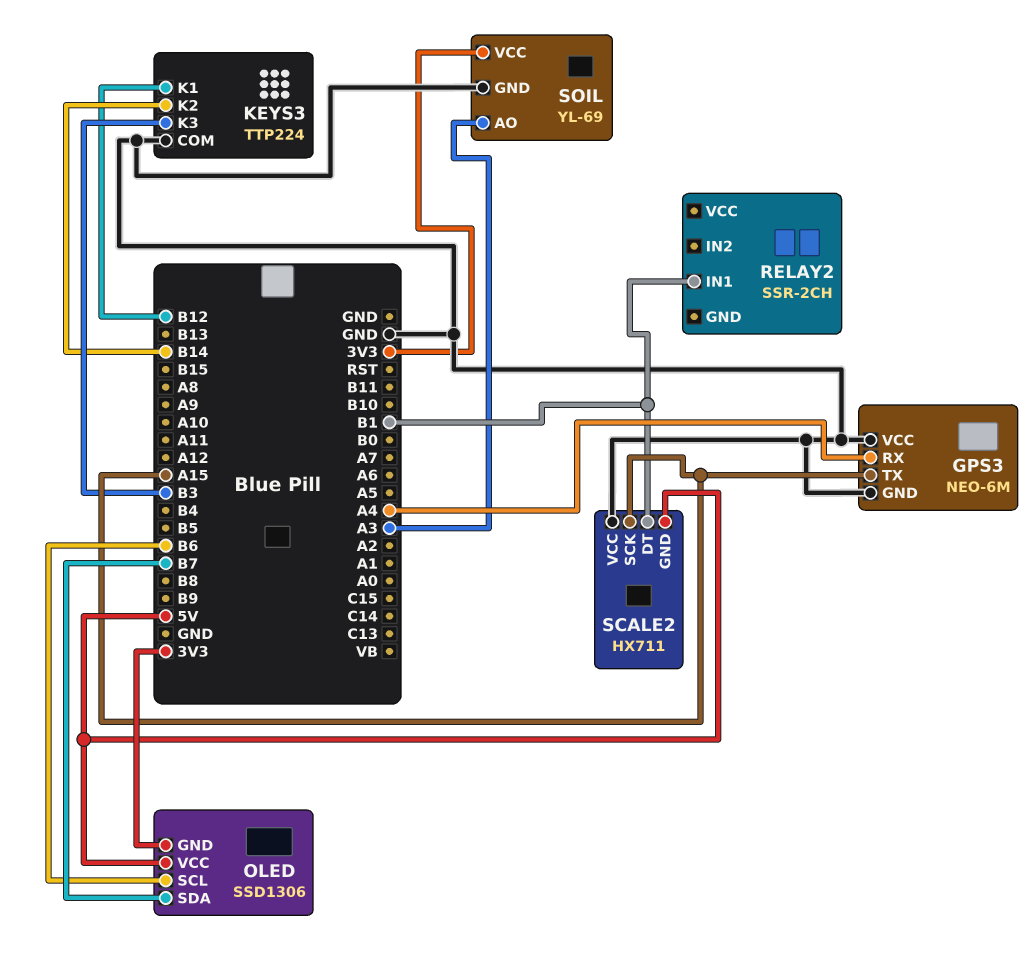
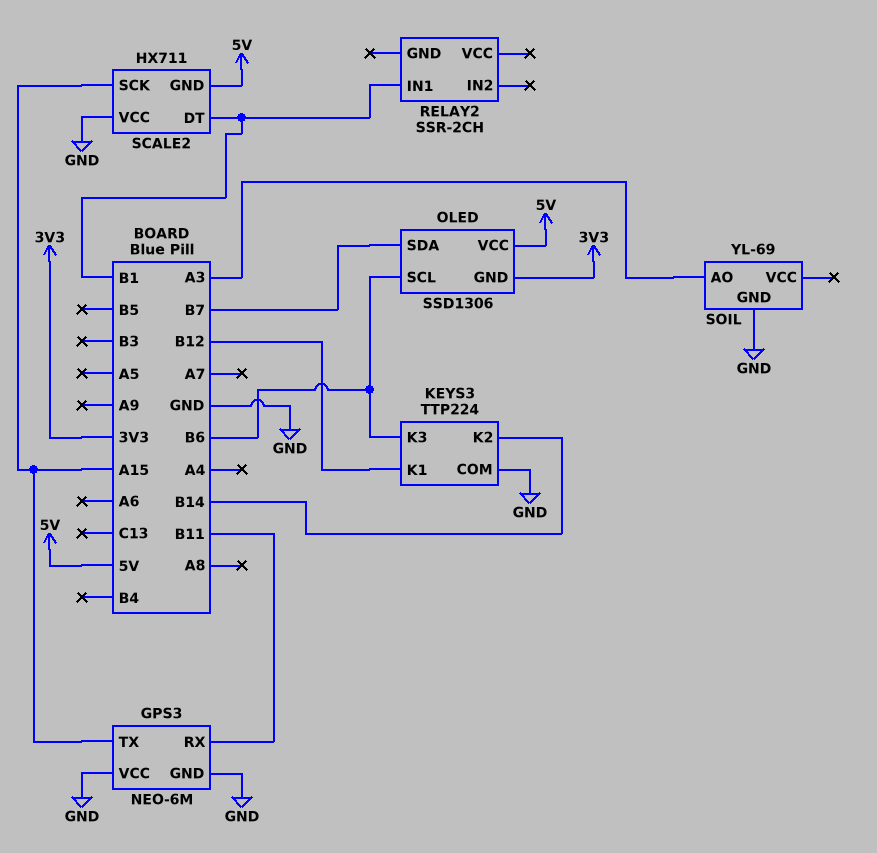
GPS3 pin RX: A4 -> B11
KEYS3 pin K3: B3 -> B6
SOIL pin VCC: 3V3 -> none

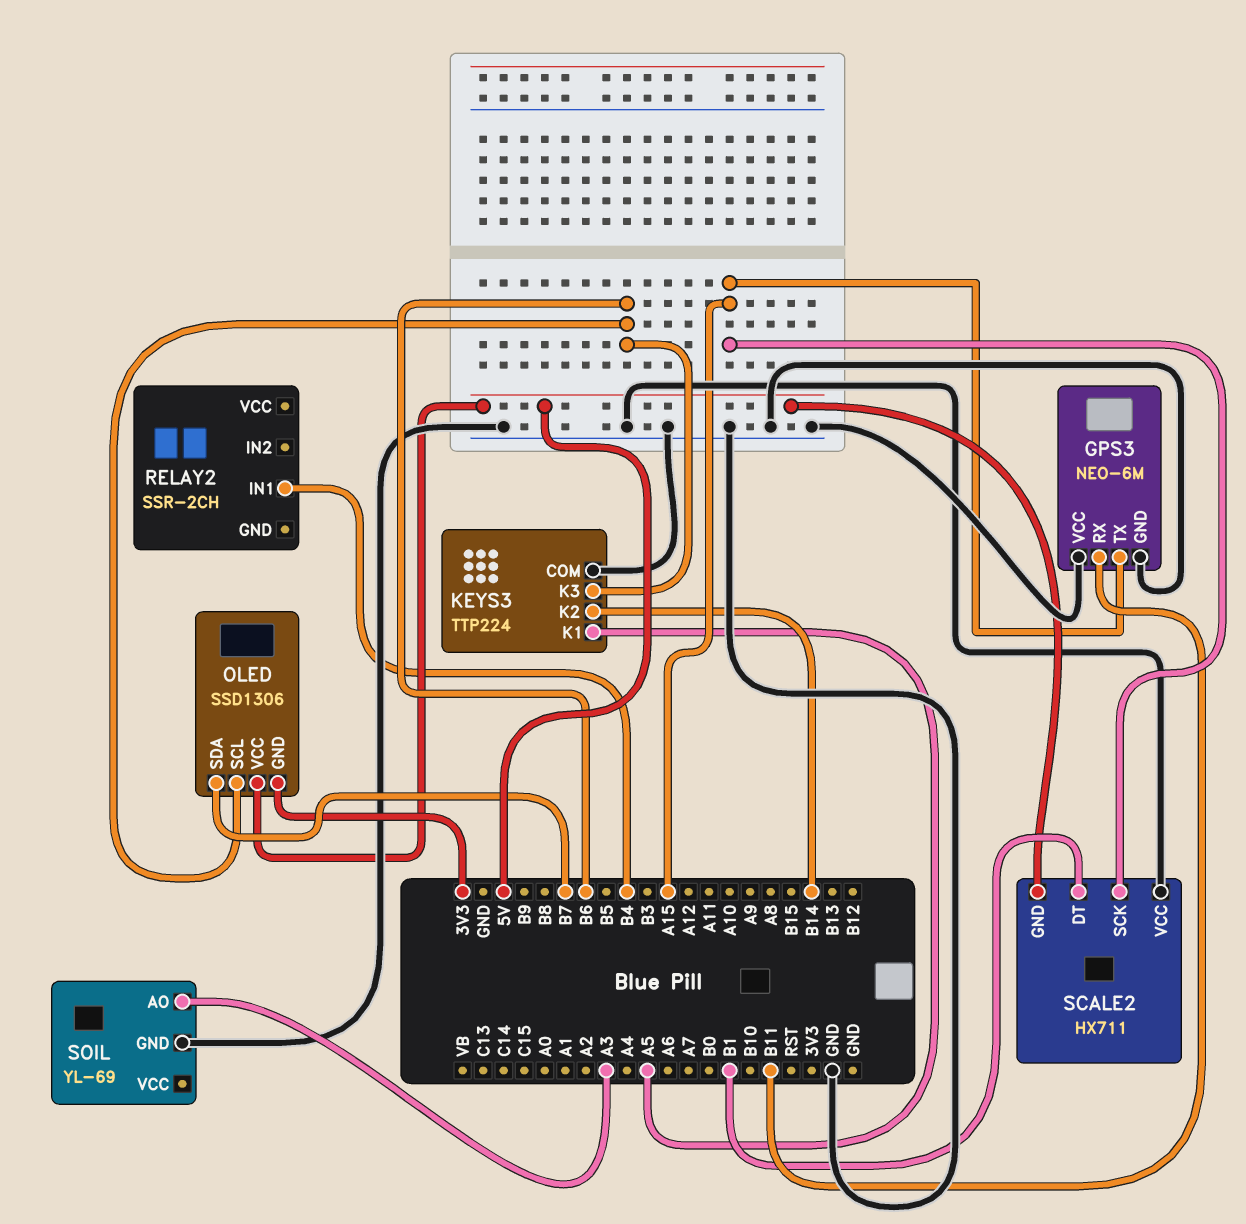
KEYS3 pin K1: B12 -> A5
RELAY2 pin IN1: B1 -> B4

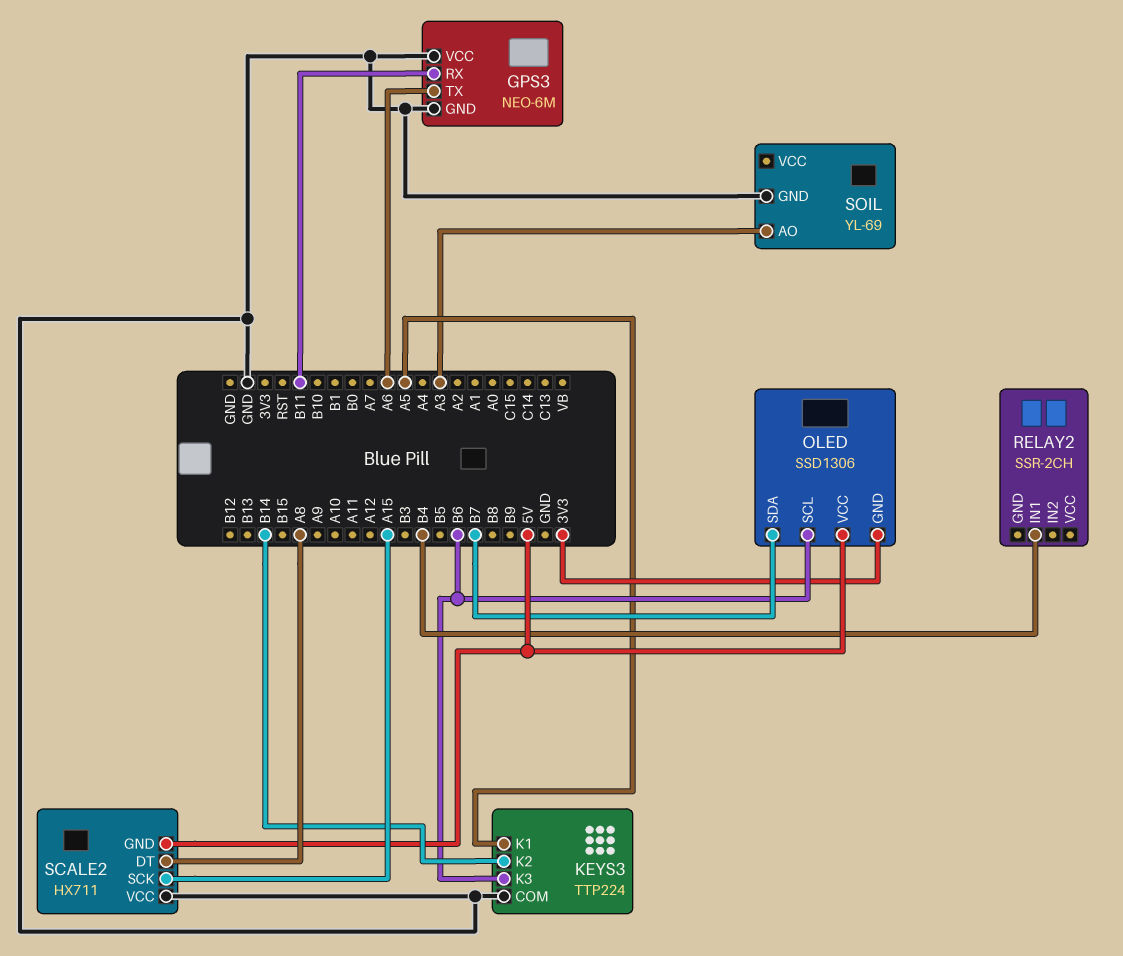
GPS3 pin TX: A15 -> A6
SCALE2 pin DT: B1 -> A8

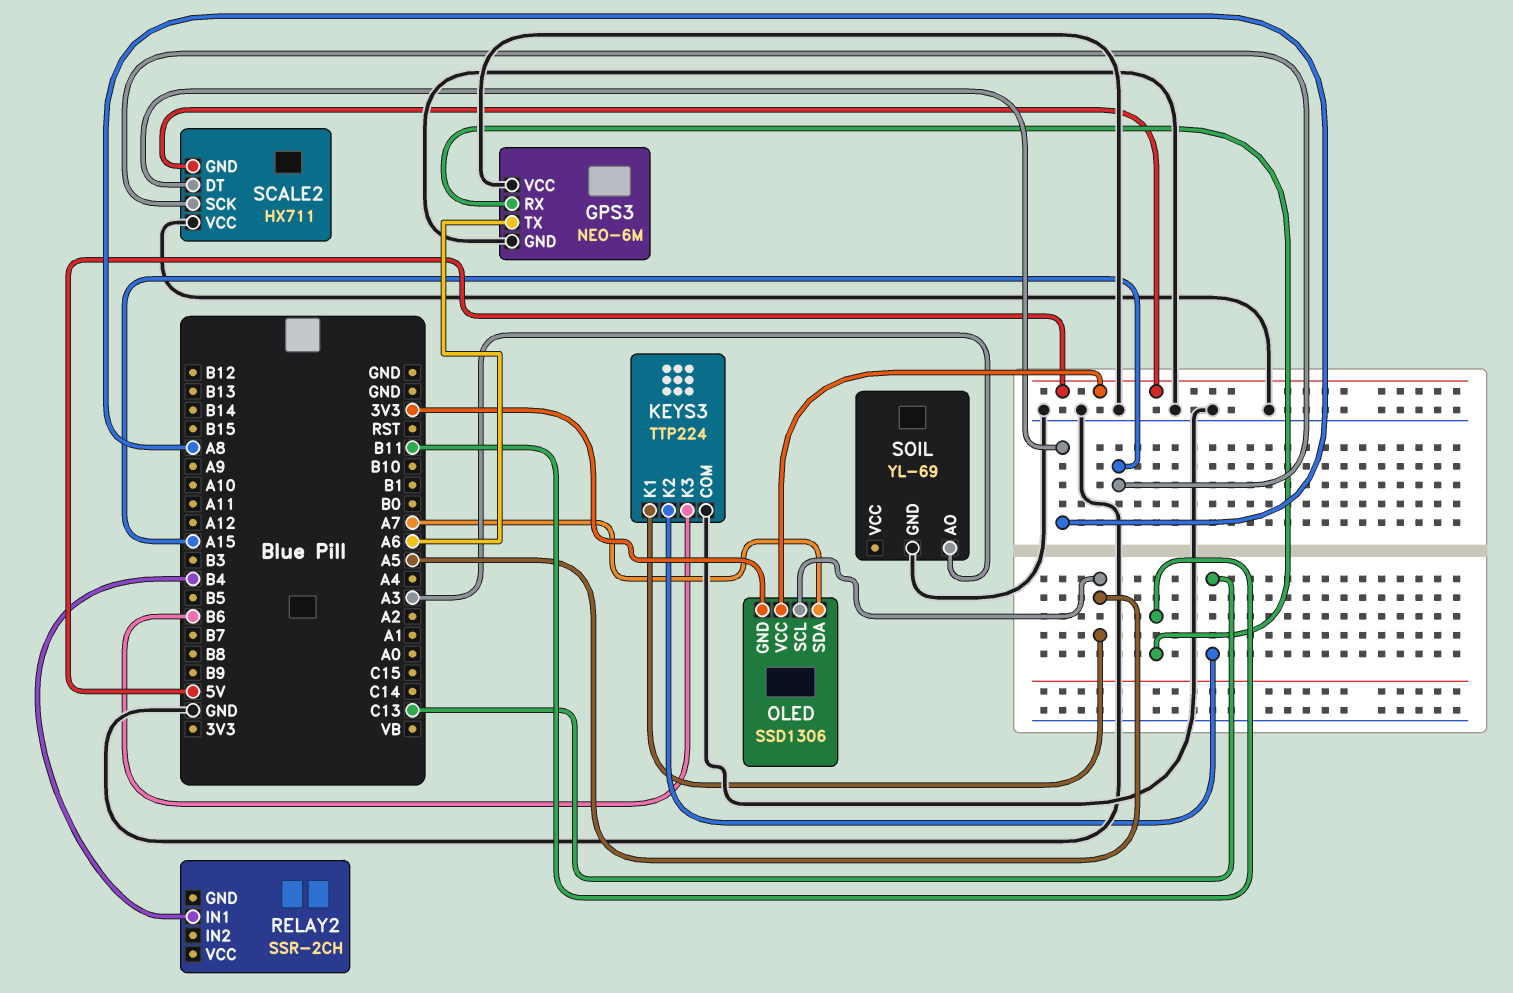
KEYS3 pin K2: B14 -> C13
OLED pin SCL: B6 -> A5
OLED pin SDA: B7 -> A7

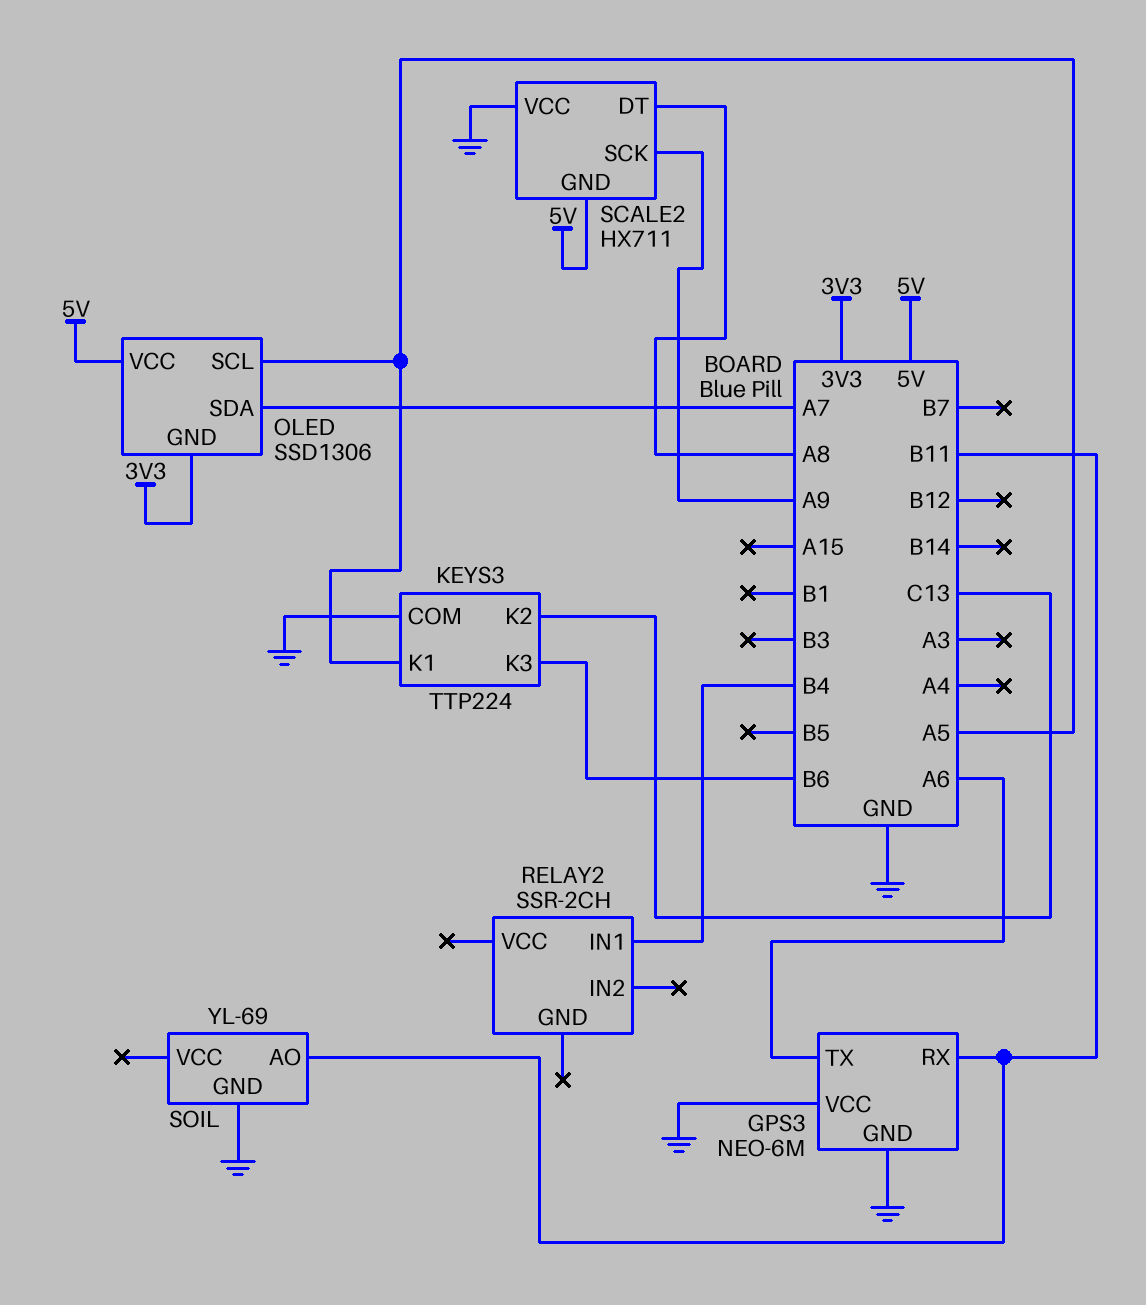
SCALE2 pin SCK: A15 -> A9
SOIL pin AO: A3 -> B11

